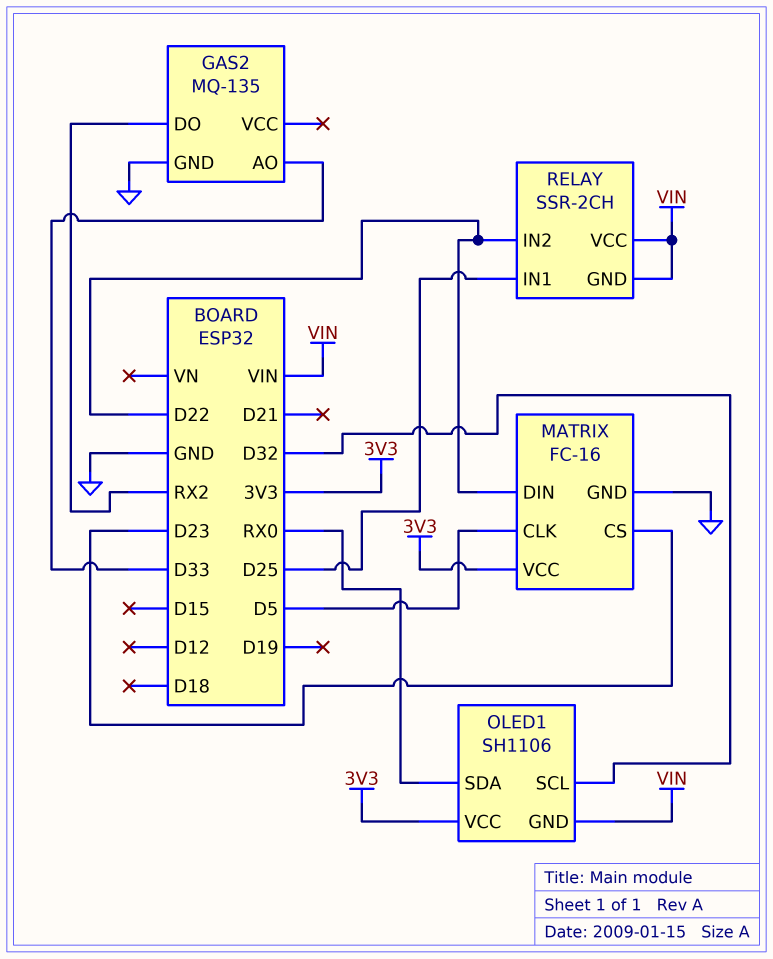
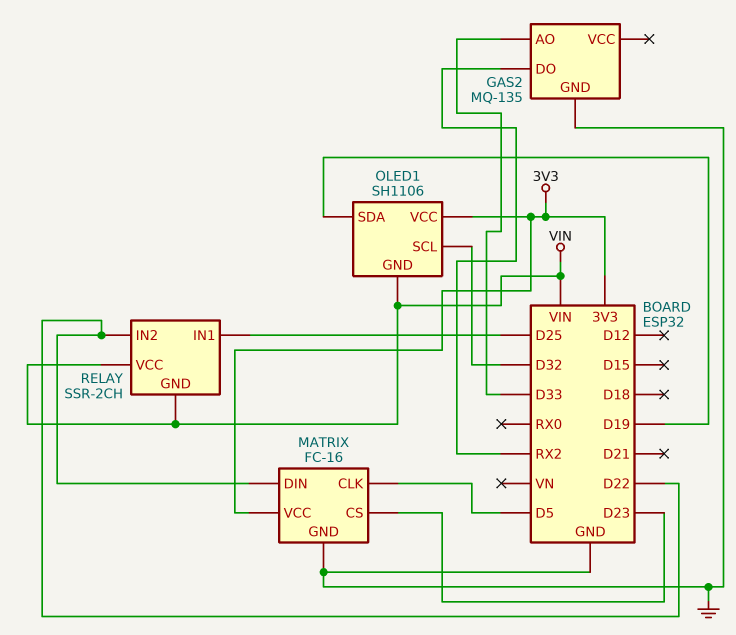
OLED1 pin SDA: RX0 -> D19

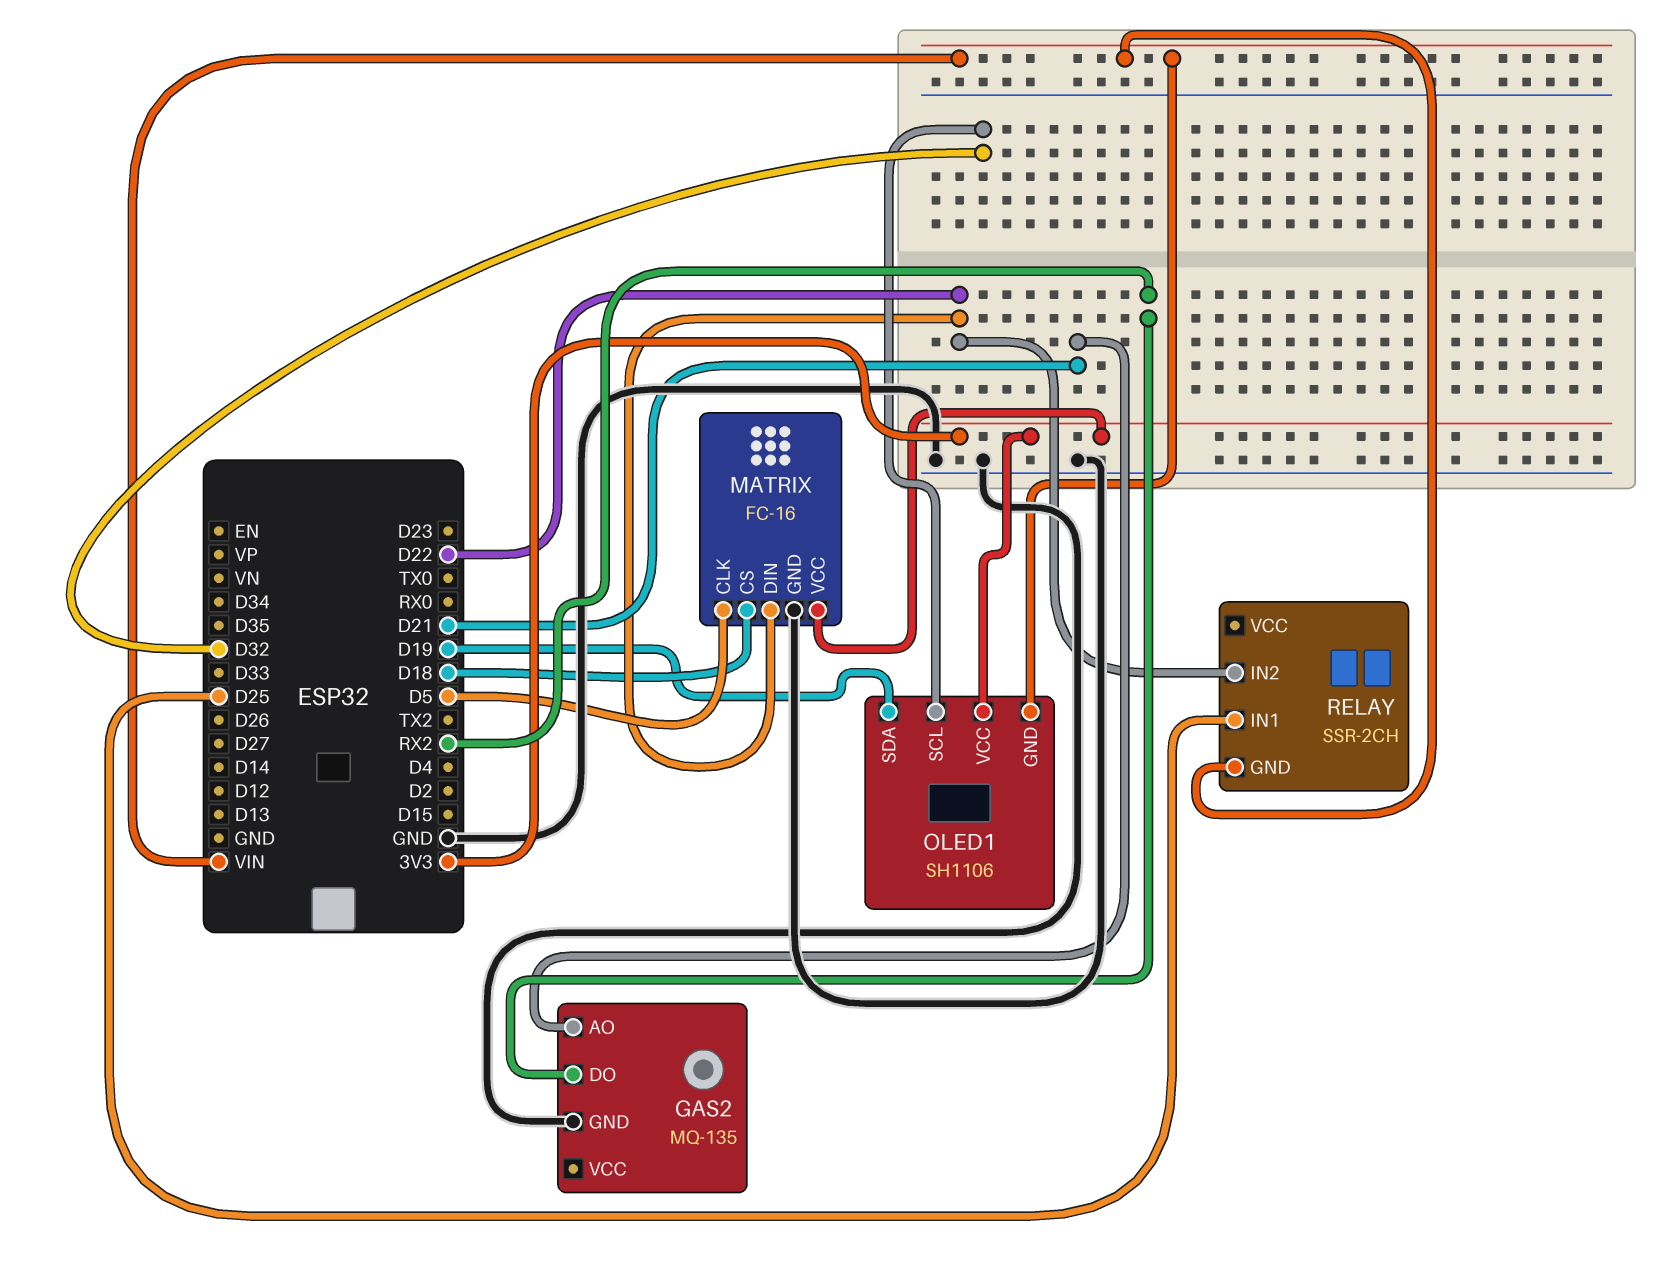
GAS2 pin AO: D33 -> D21
MATRIX pin CS: D23 -> D18
RELAY pin VCC: VIN -> none

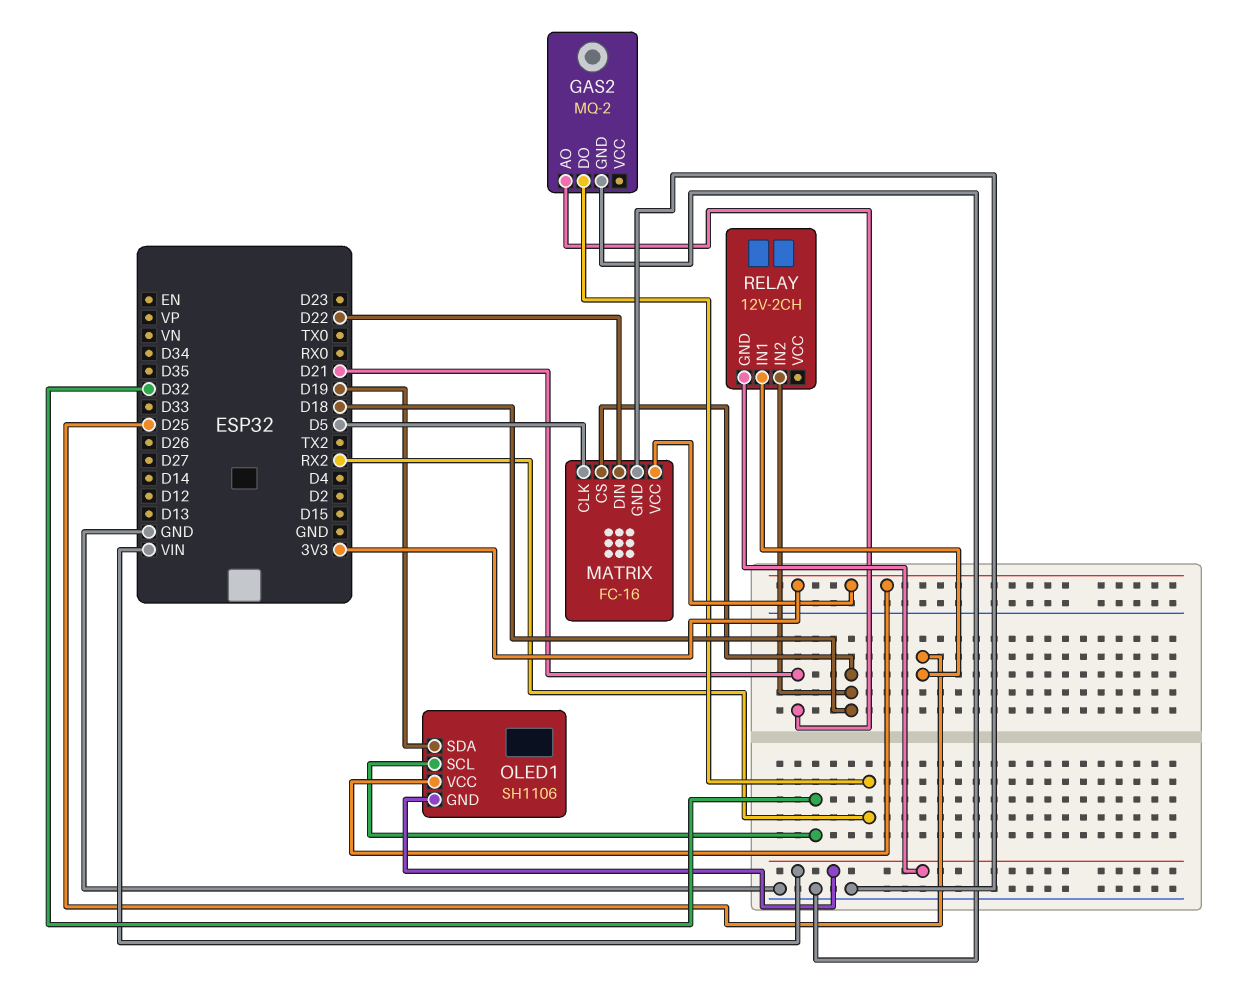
GAS2: MQ-135 -> MQ-2
RELAY: SSR-2CH -> 12V-2CH
RELAY pin IN2: D22 -> D18

